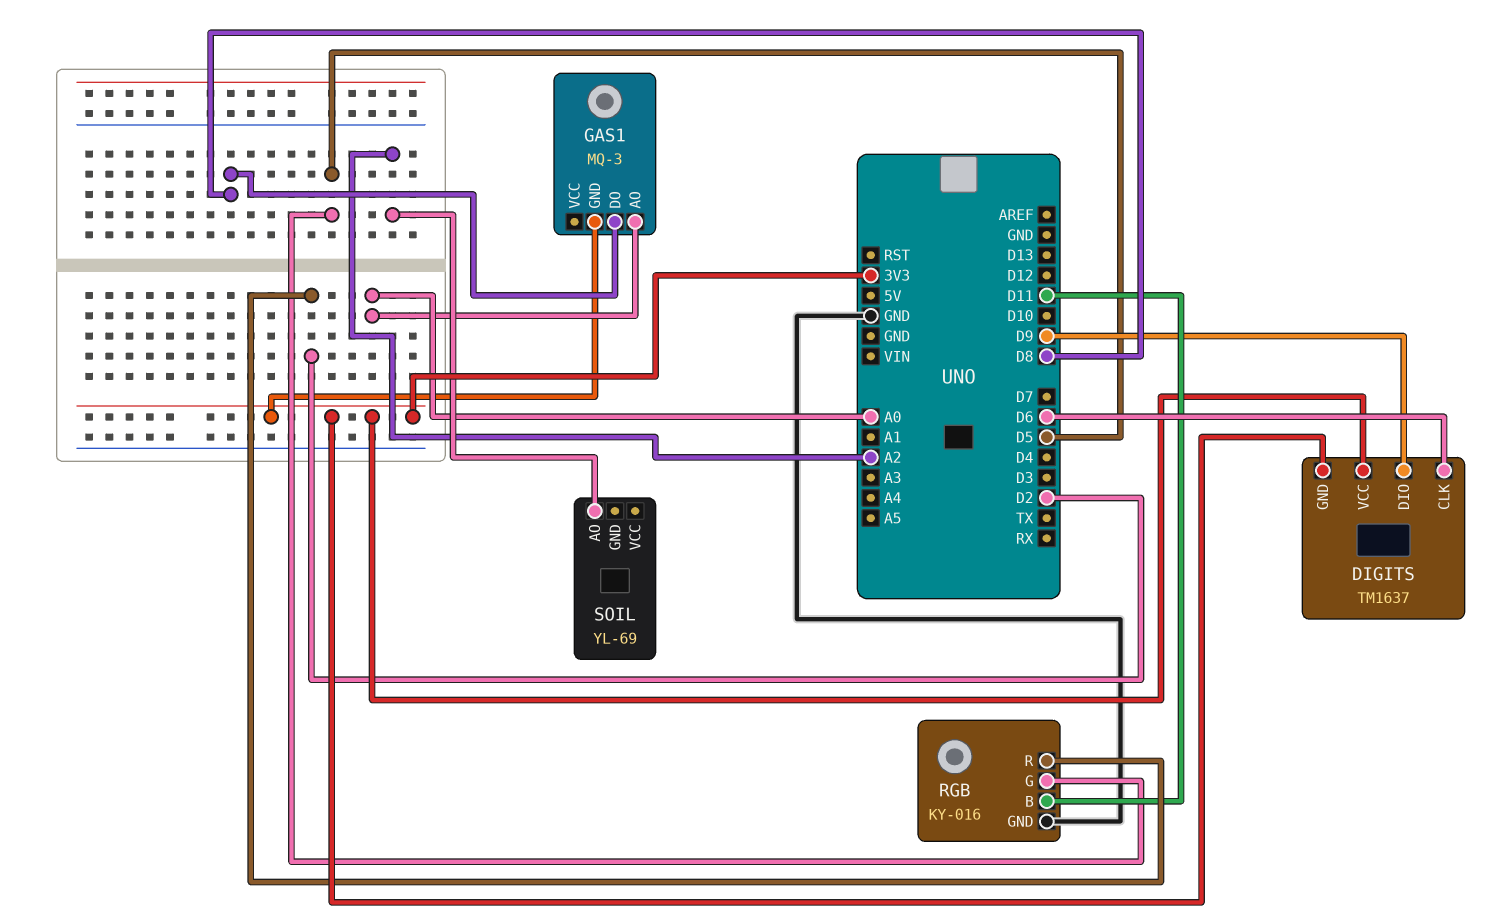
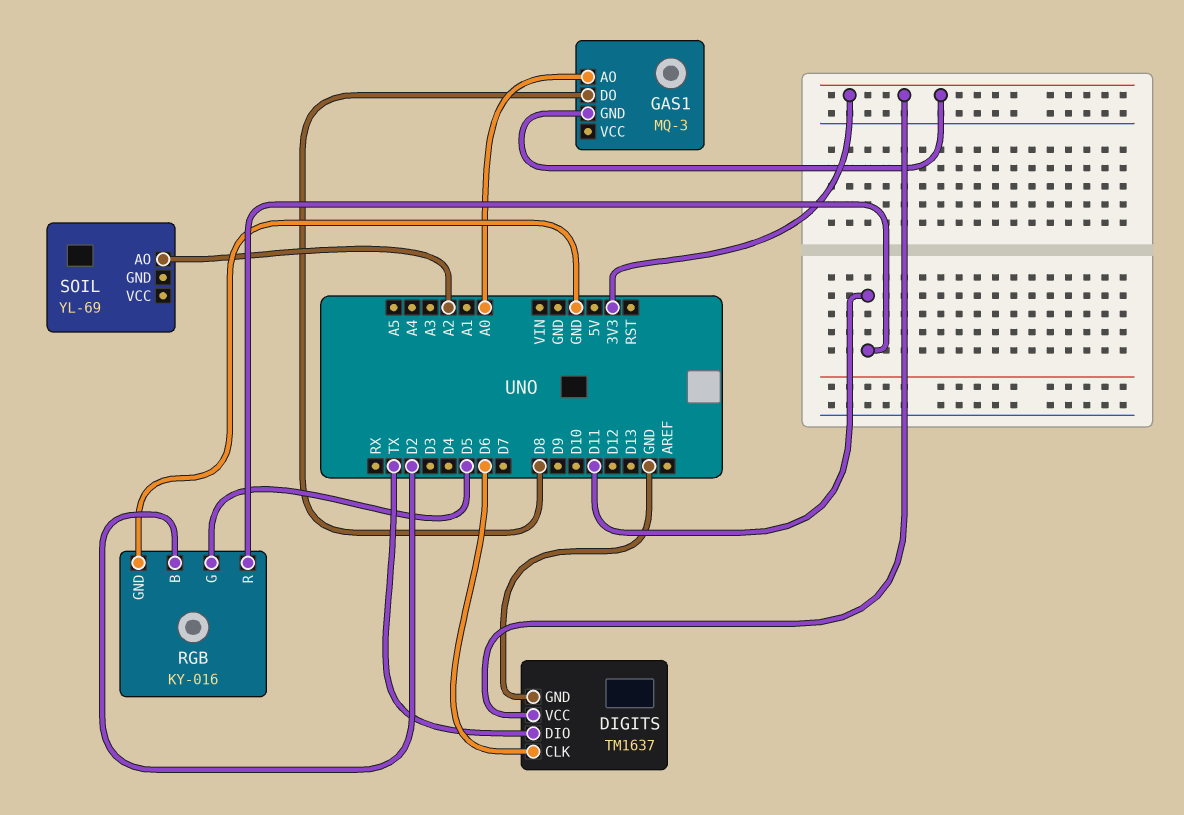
DIGITS pin DIO: D9 -> TX
DIGITS pin GND: 3V3 -> GND
RGB pin B: D11 -> D2
RGB pin R: D2 -> D11

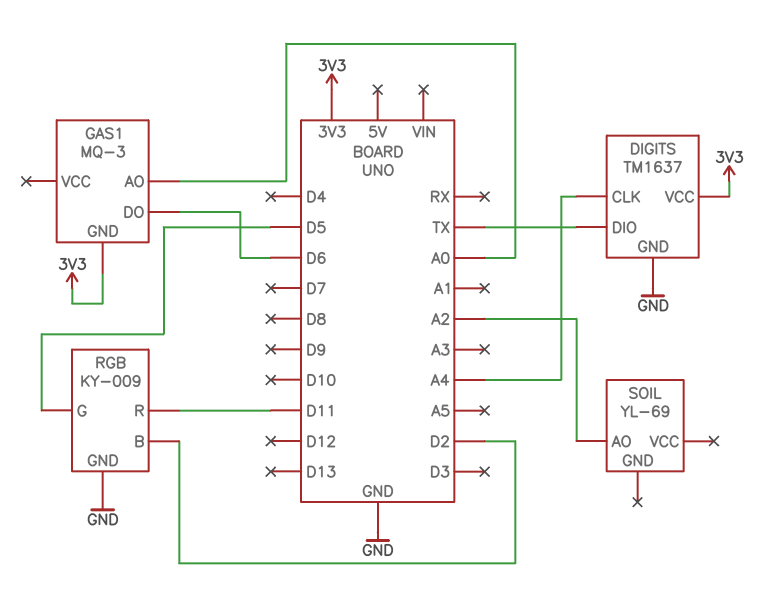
DIGITS pin CLK: D6 -> A4
GAS1 pin DO: D8 -> D6
RGB: KY-016 -> KY-009

